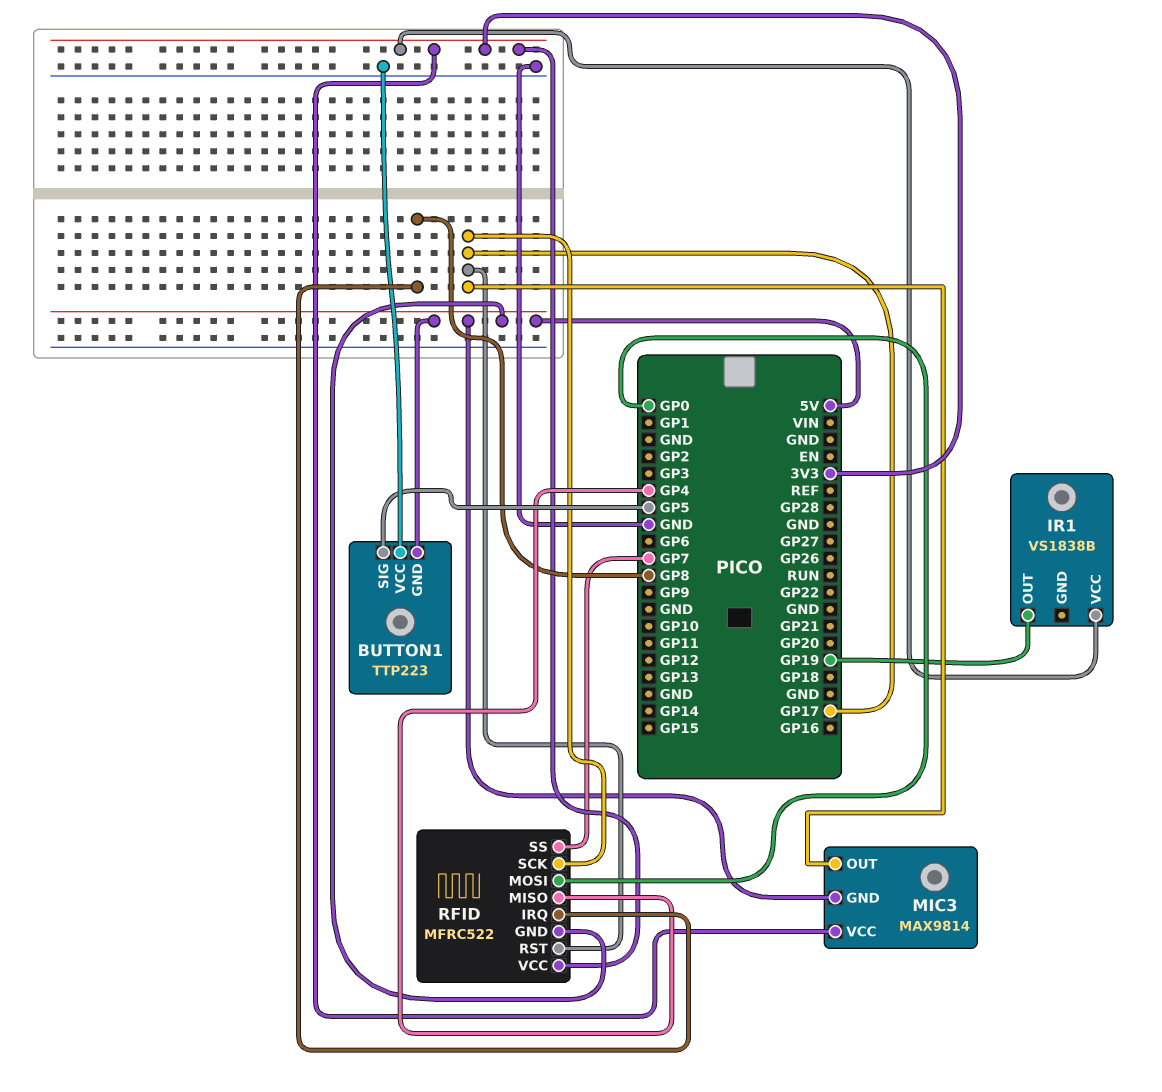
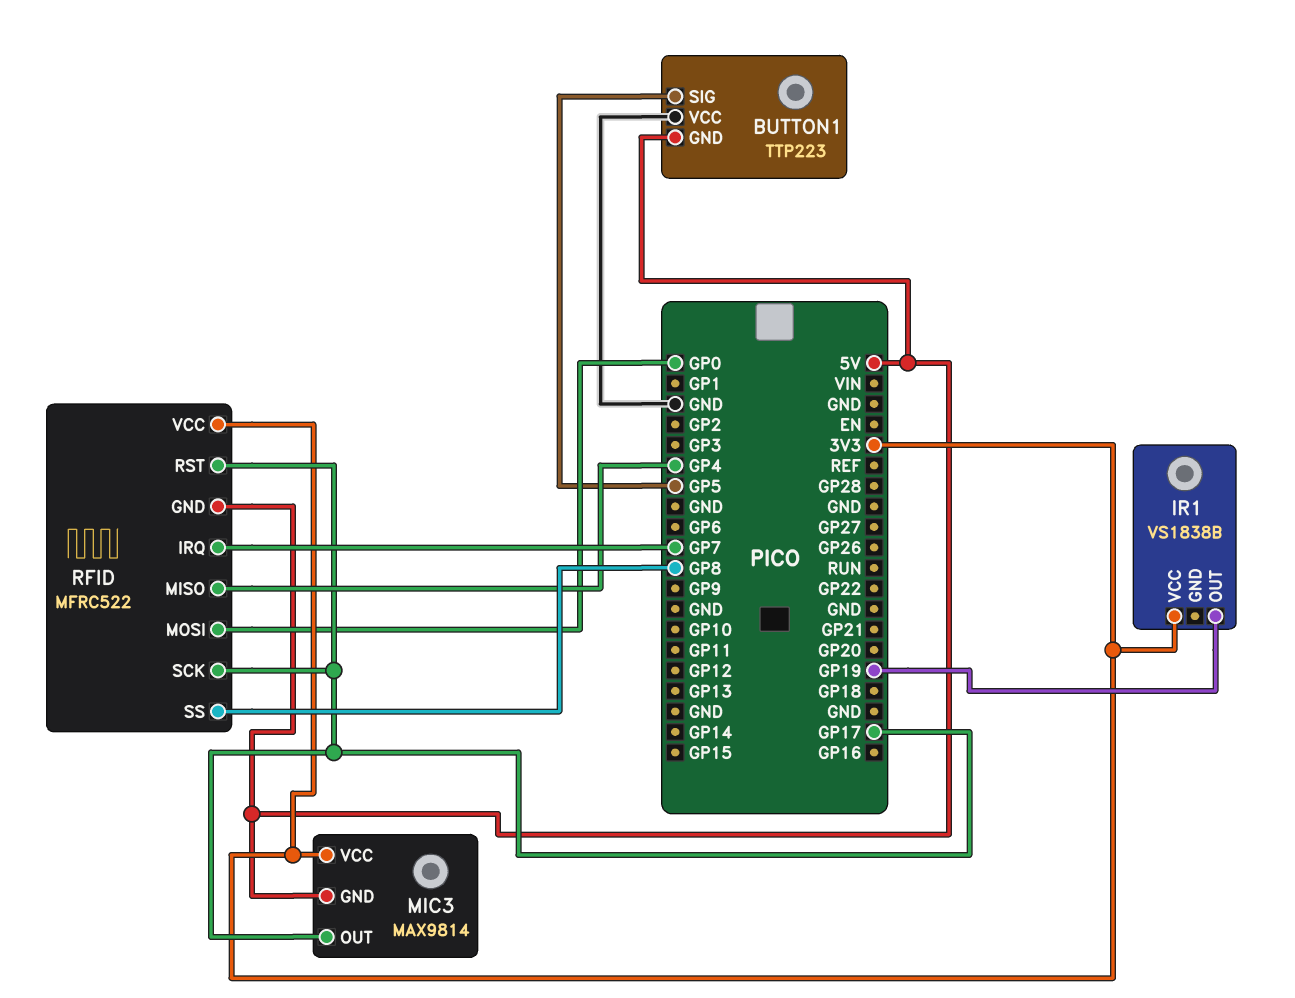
RFID pin IRQ: GP8 -> GP7
RFID pin SS: GP7 -> GP8

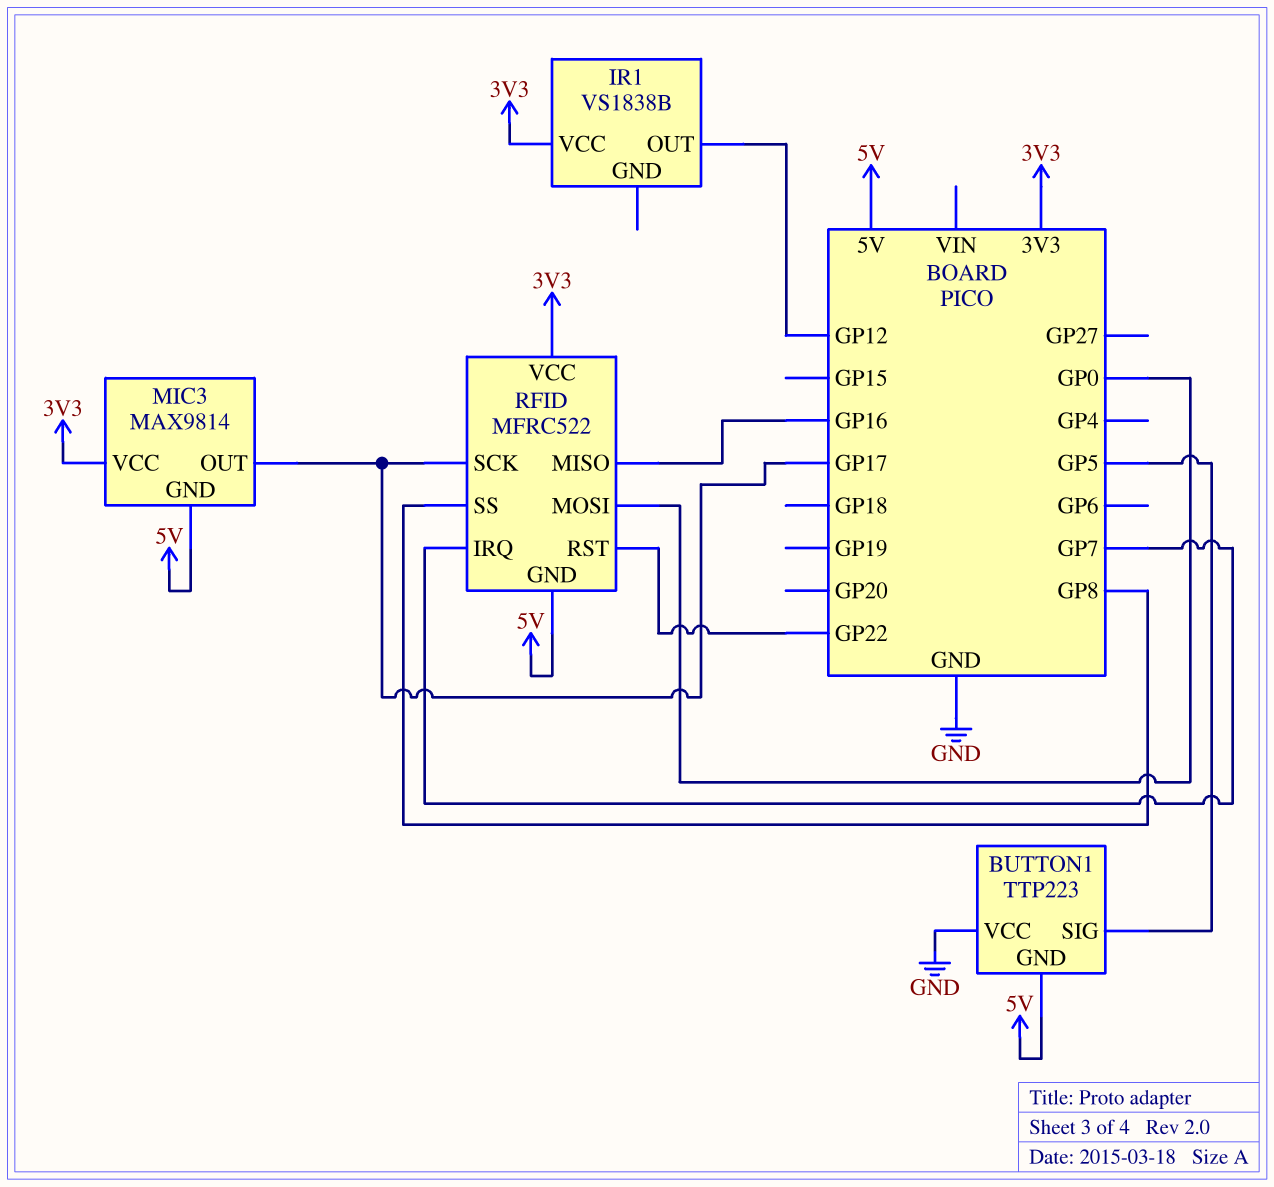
IR1 pin OUT: GP19 -> GP12
RFID pin MISO: GP4 -> GP16
RFID pin RST: GP17 -> GP22

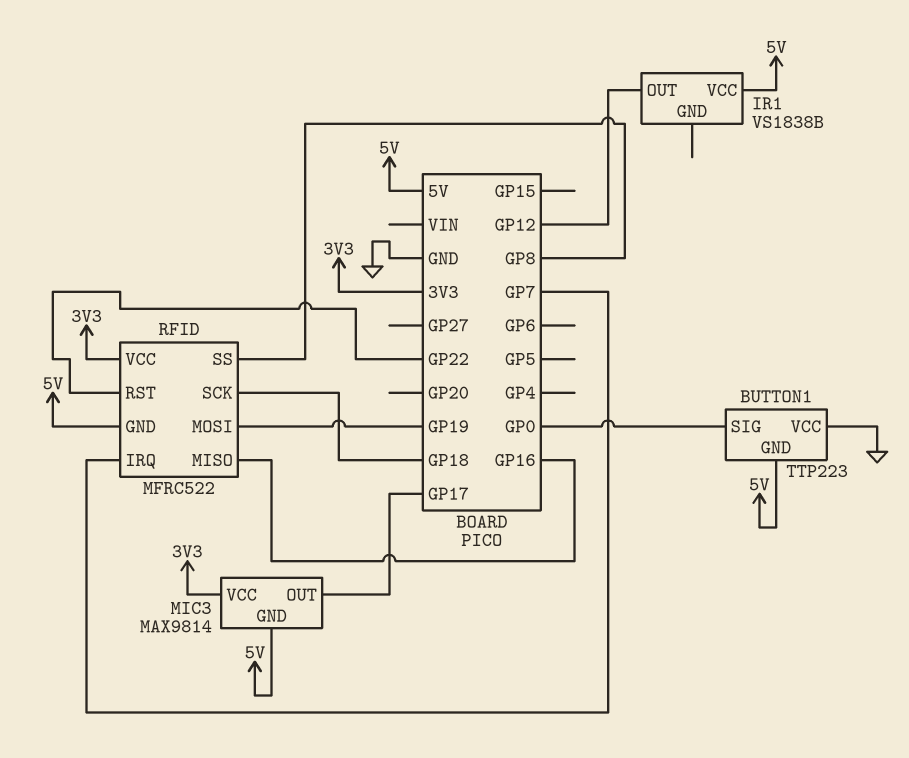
BUTTON1 pin SIG: GP5 -> GP0
IR1 pin VCC: 3V3 -> 5V
RFID pin MOSI: GP0 -> GP19
RFID pin SCK: GP17 -> GP18

